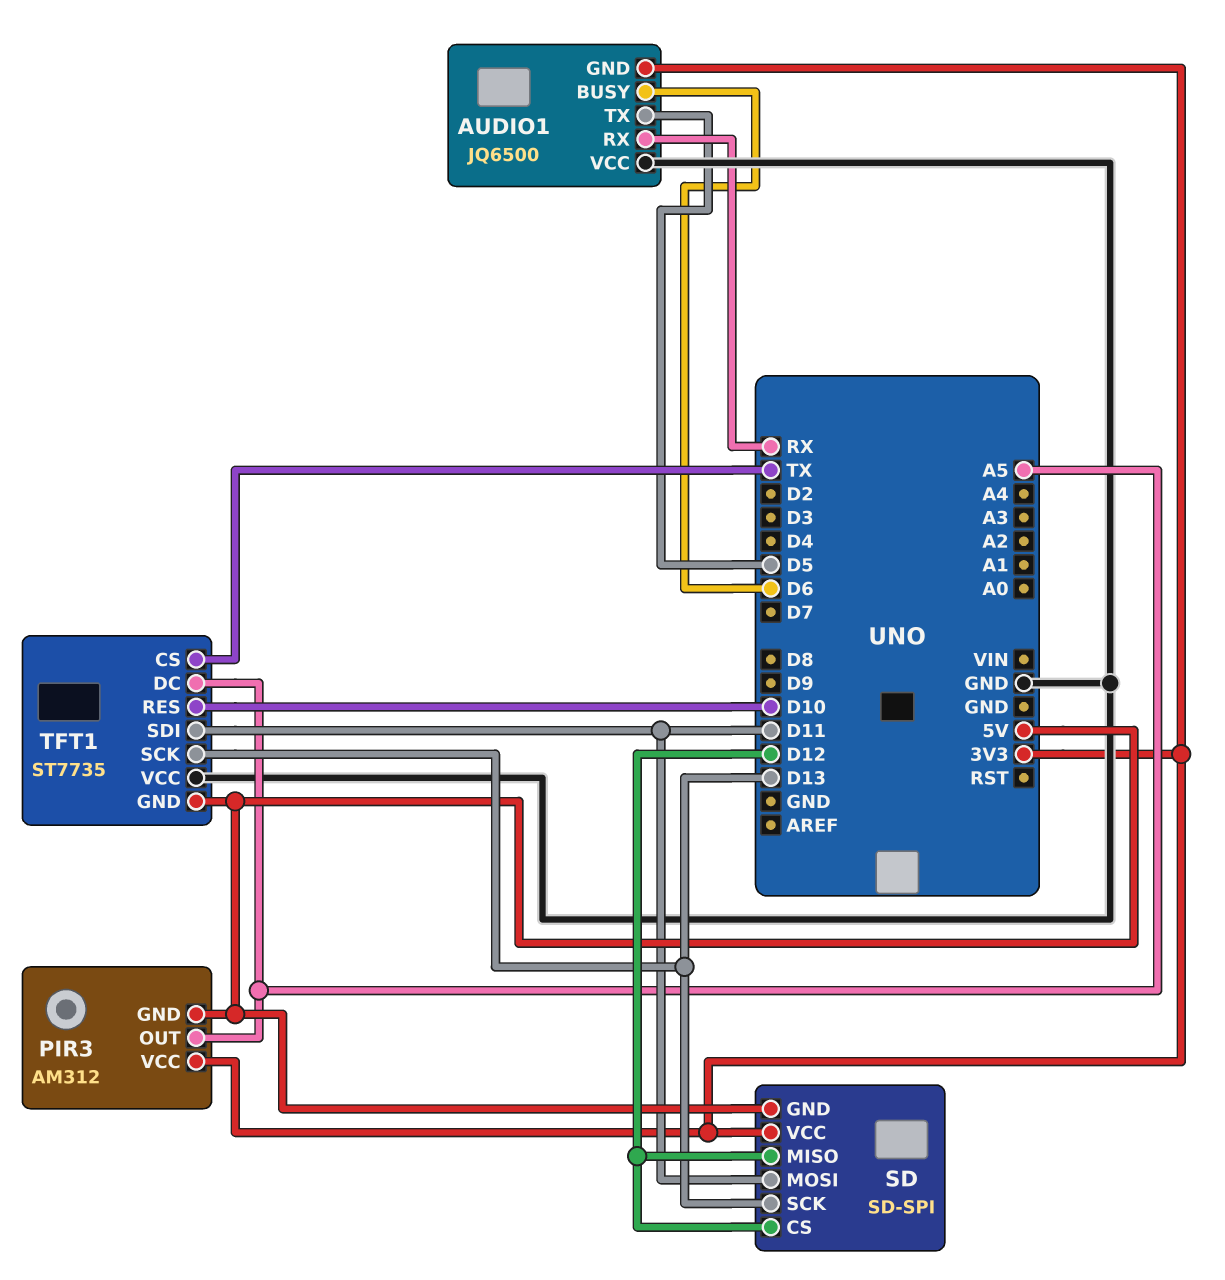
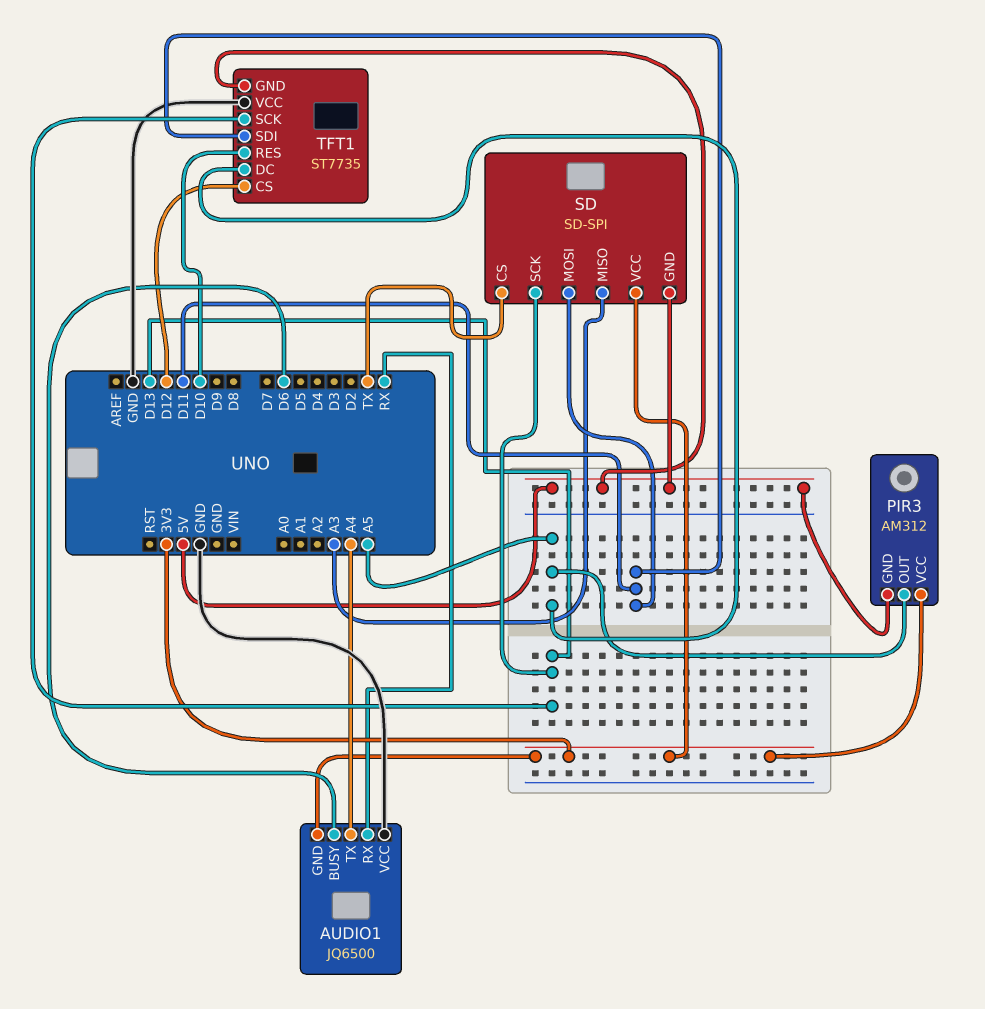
AUDIO1 pin TX: D5 -> A4
SD pin CS: D12 -> TX
SD pin MISO: D12 -> A3
TFT1 pin CS: TX -> D12

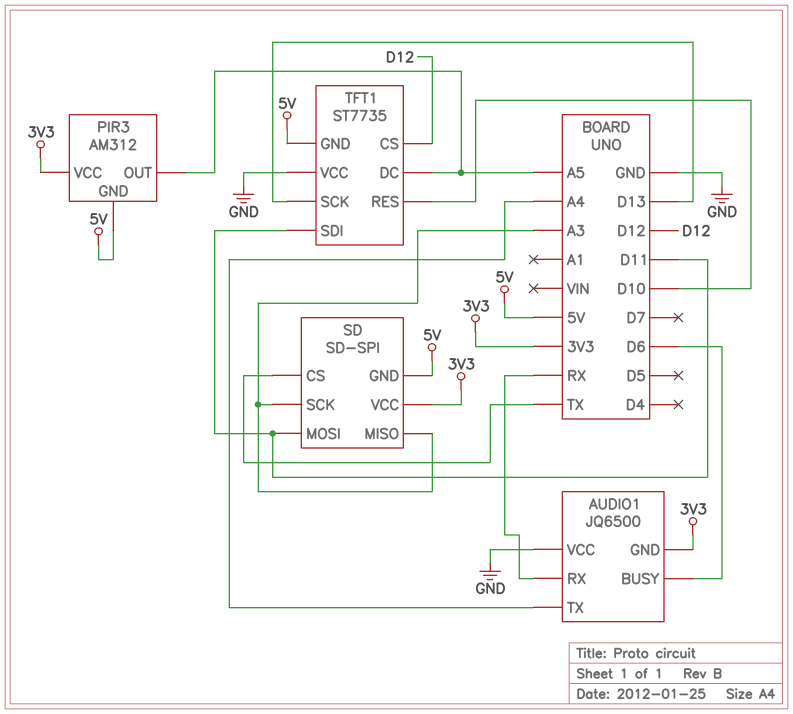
SD pin SCK: D13 -> A3

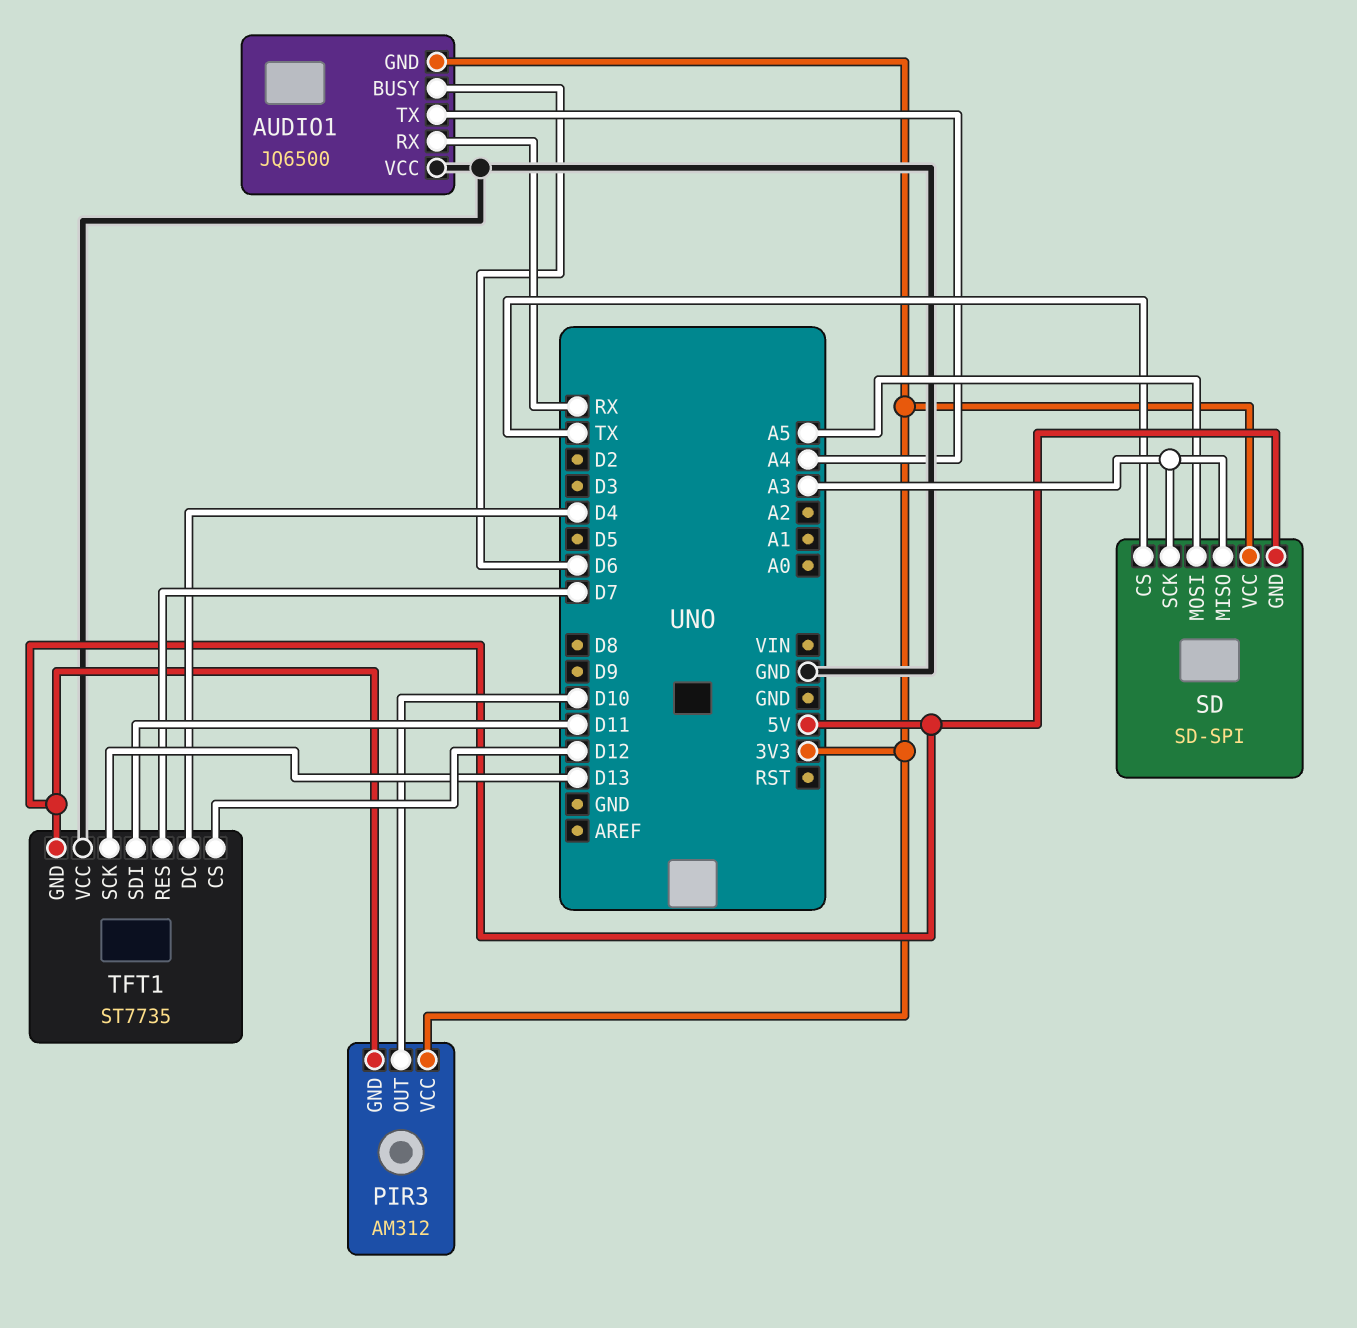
PIR3 pin OUT: A5 -> D10
SD pin MOSI: D11 -> A5
TFT1 pin DC: A5 -> D4
TFT1 pin RES: D10 -> D7

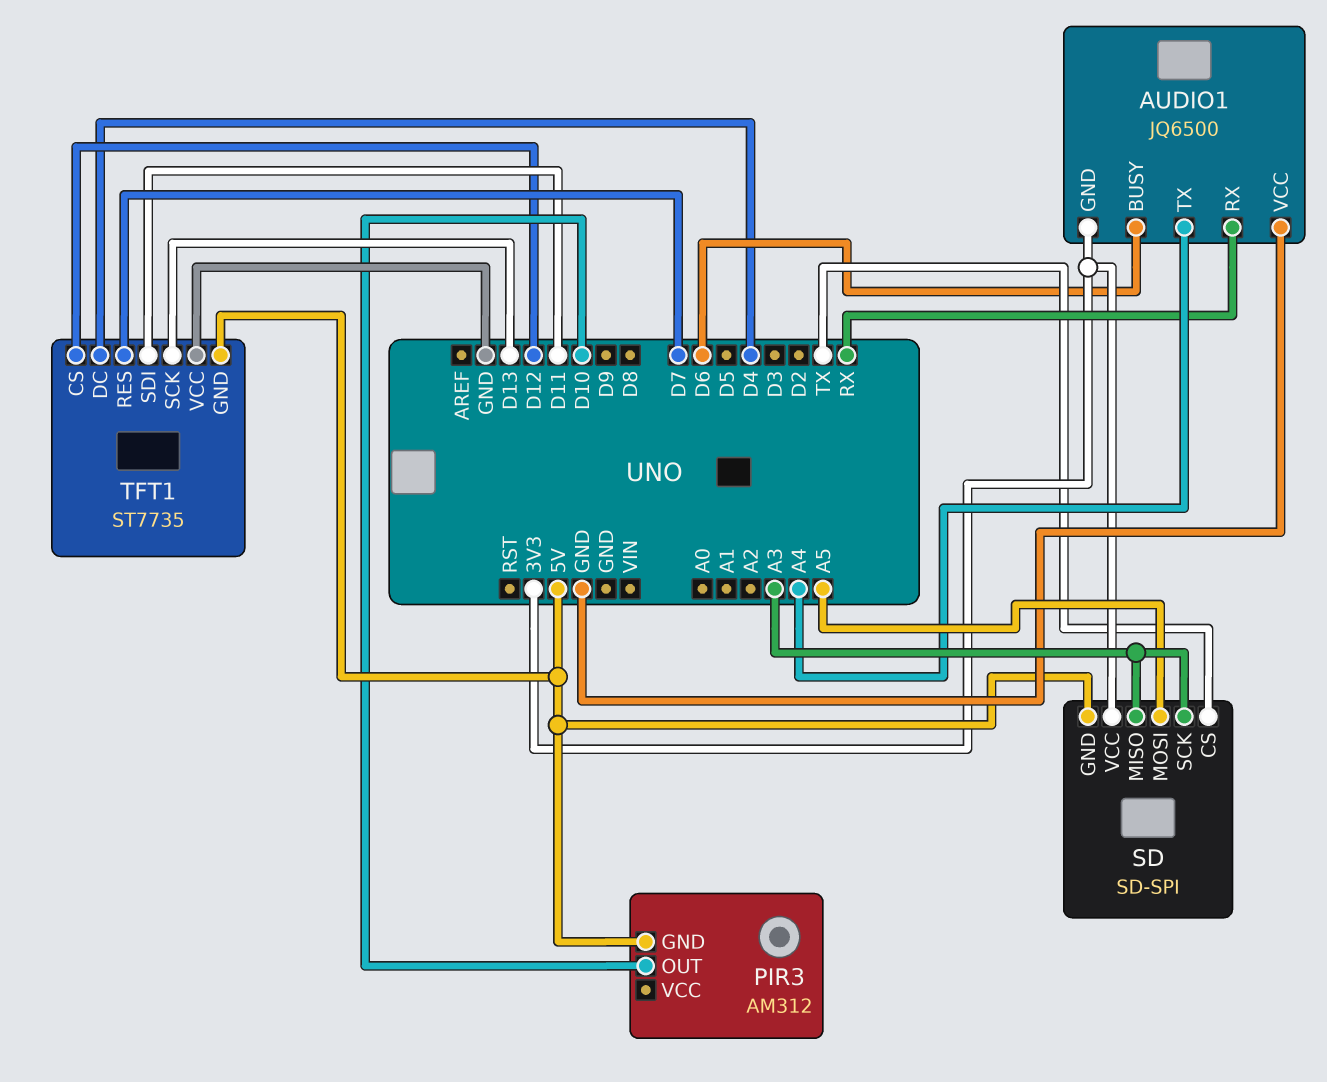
PIR3 pin VCC: 3V3 -> none

